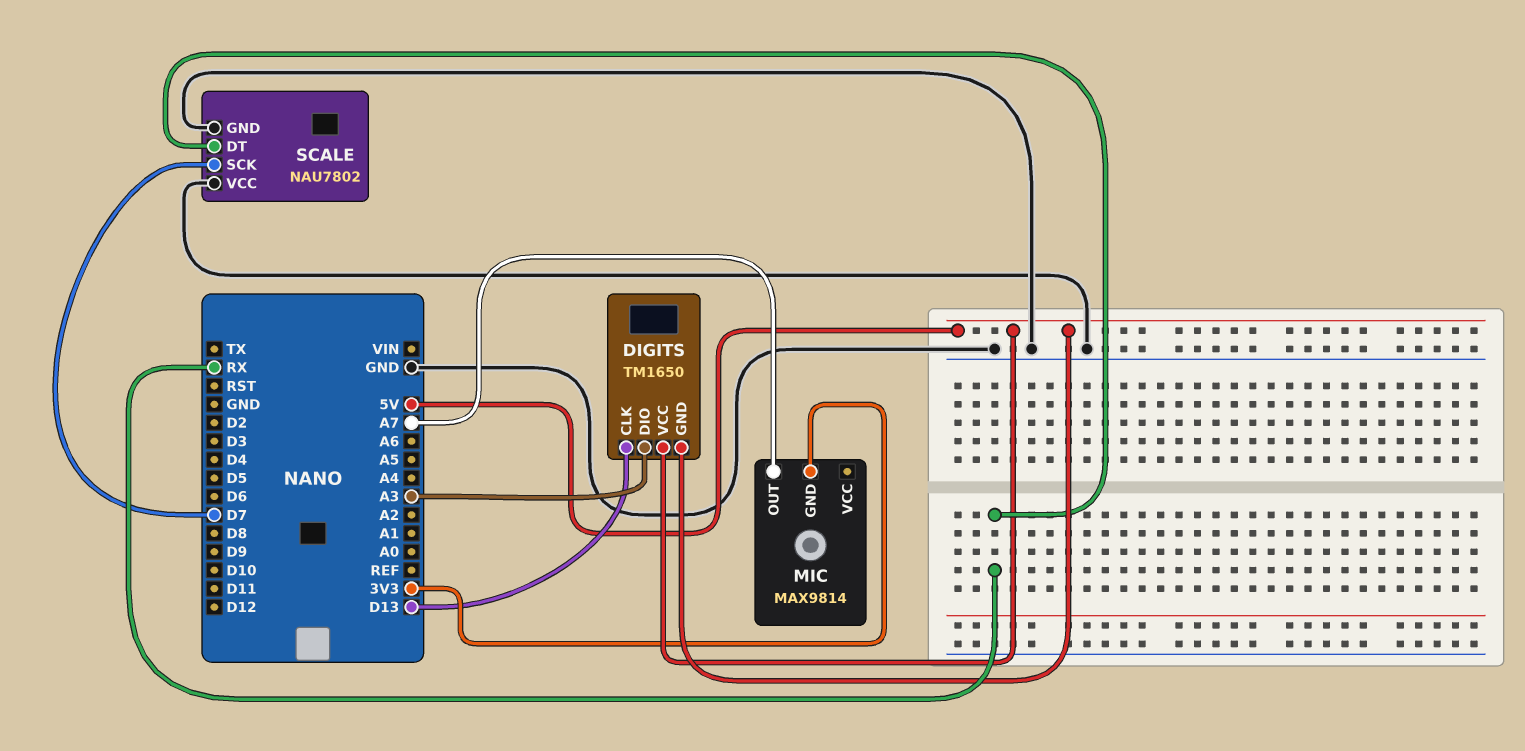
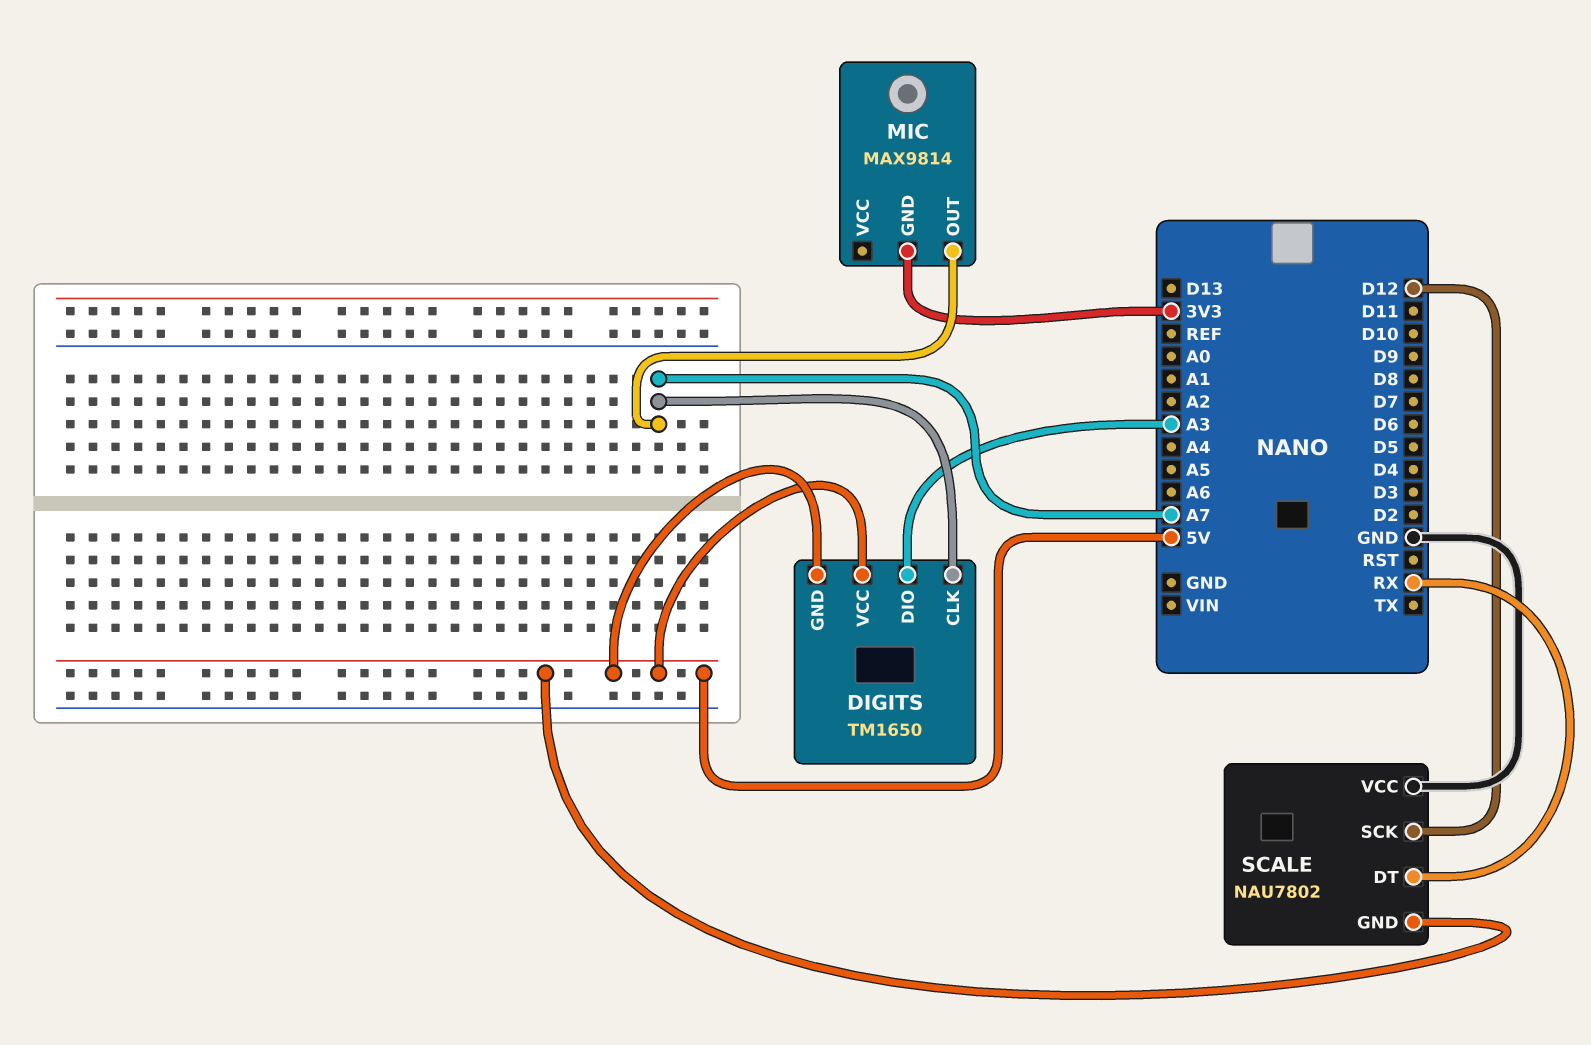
DIGITS pin CLK: D13 -> A7
SCALE pin GND: GND -> 5V
SCALE pin SCK: D7 -> D12

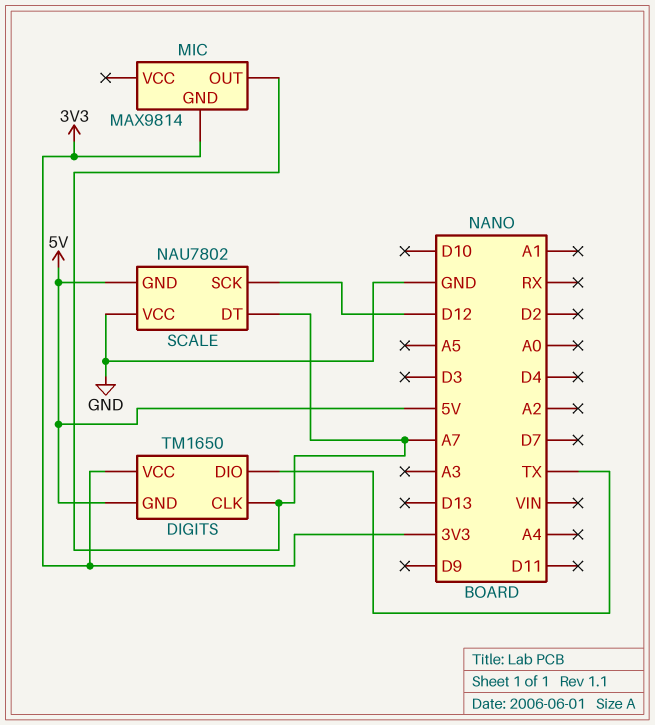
DIGITS pin DIO: A3 -> TX
DIGITS pin VCC: 5V -> 3V3
SCALE pin DT: RX -> A7

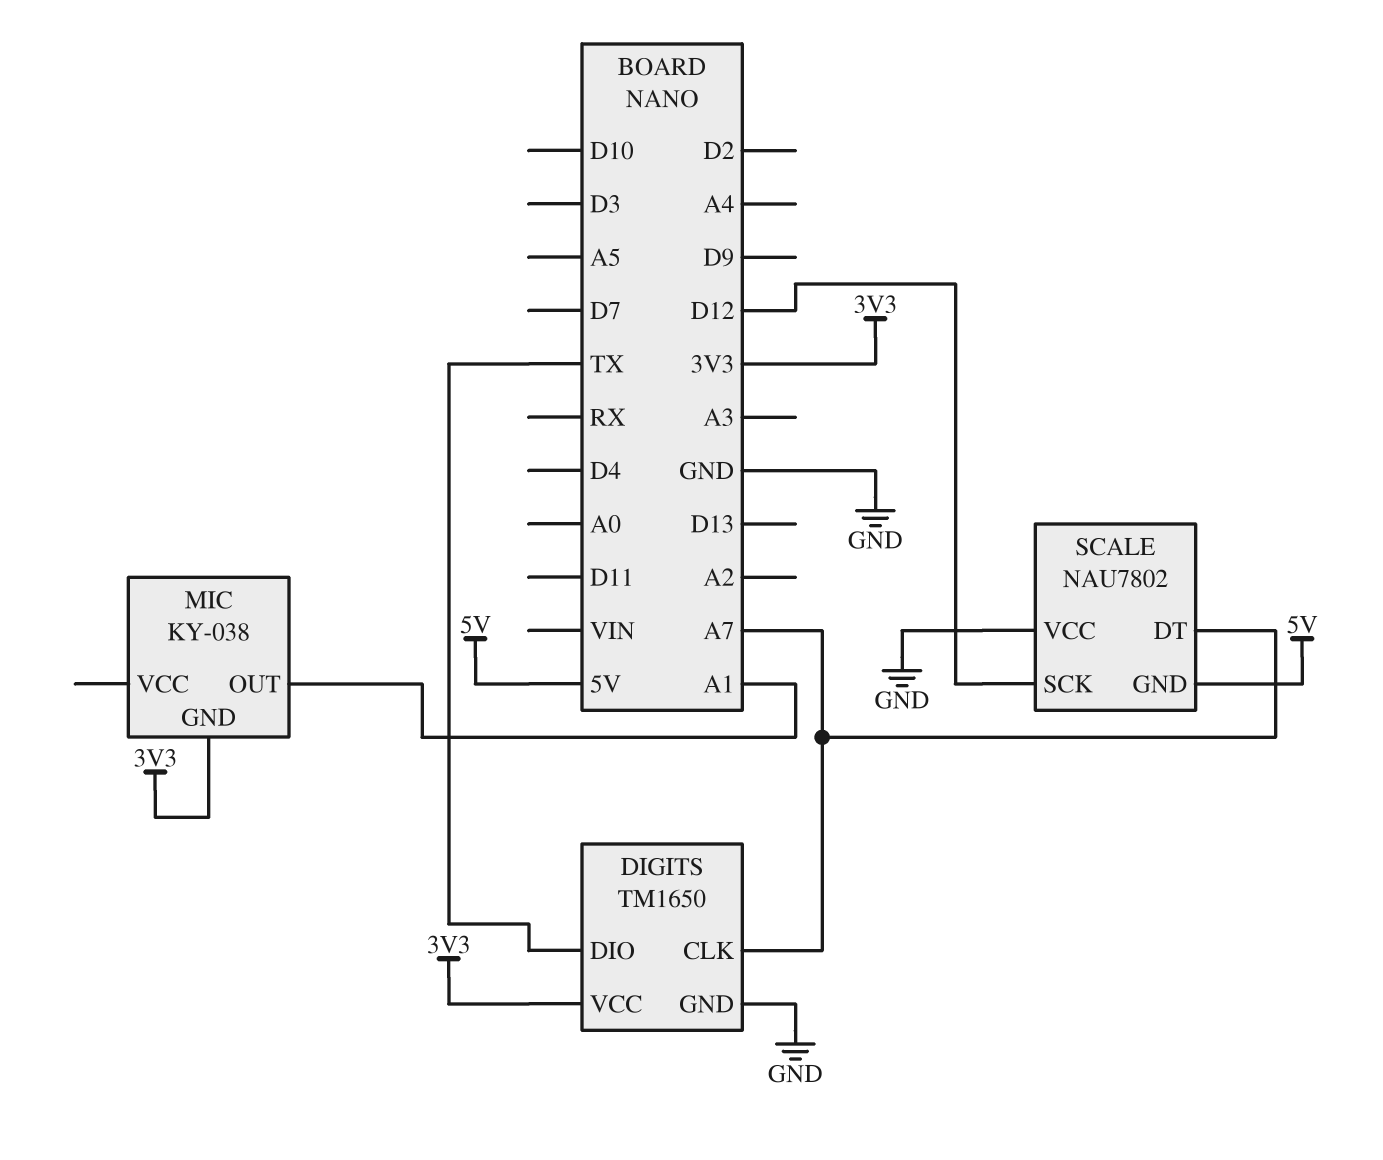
DIGITS pin GND: 5V -> GND
MIC: MAX9814 -> KY-038
MIC pin OUT: A7 -> A1

